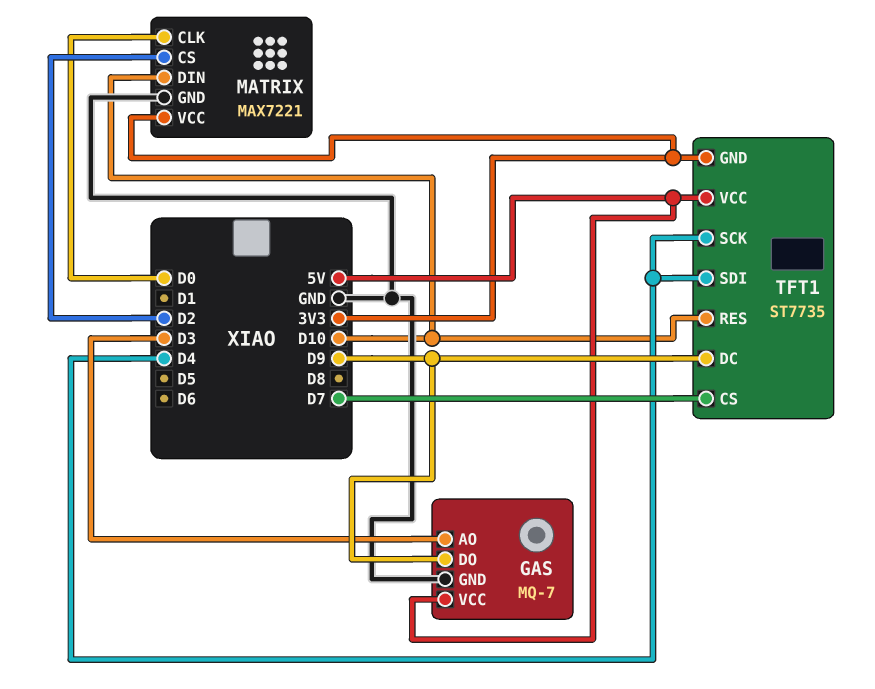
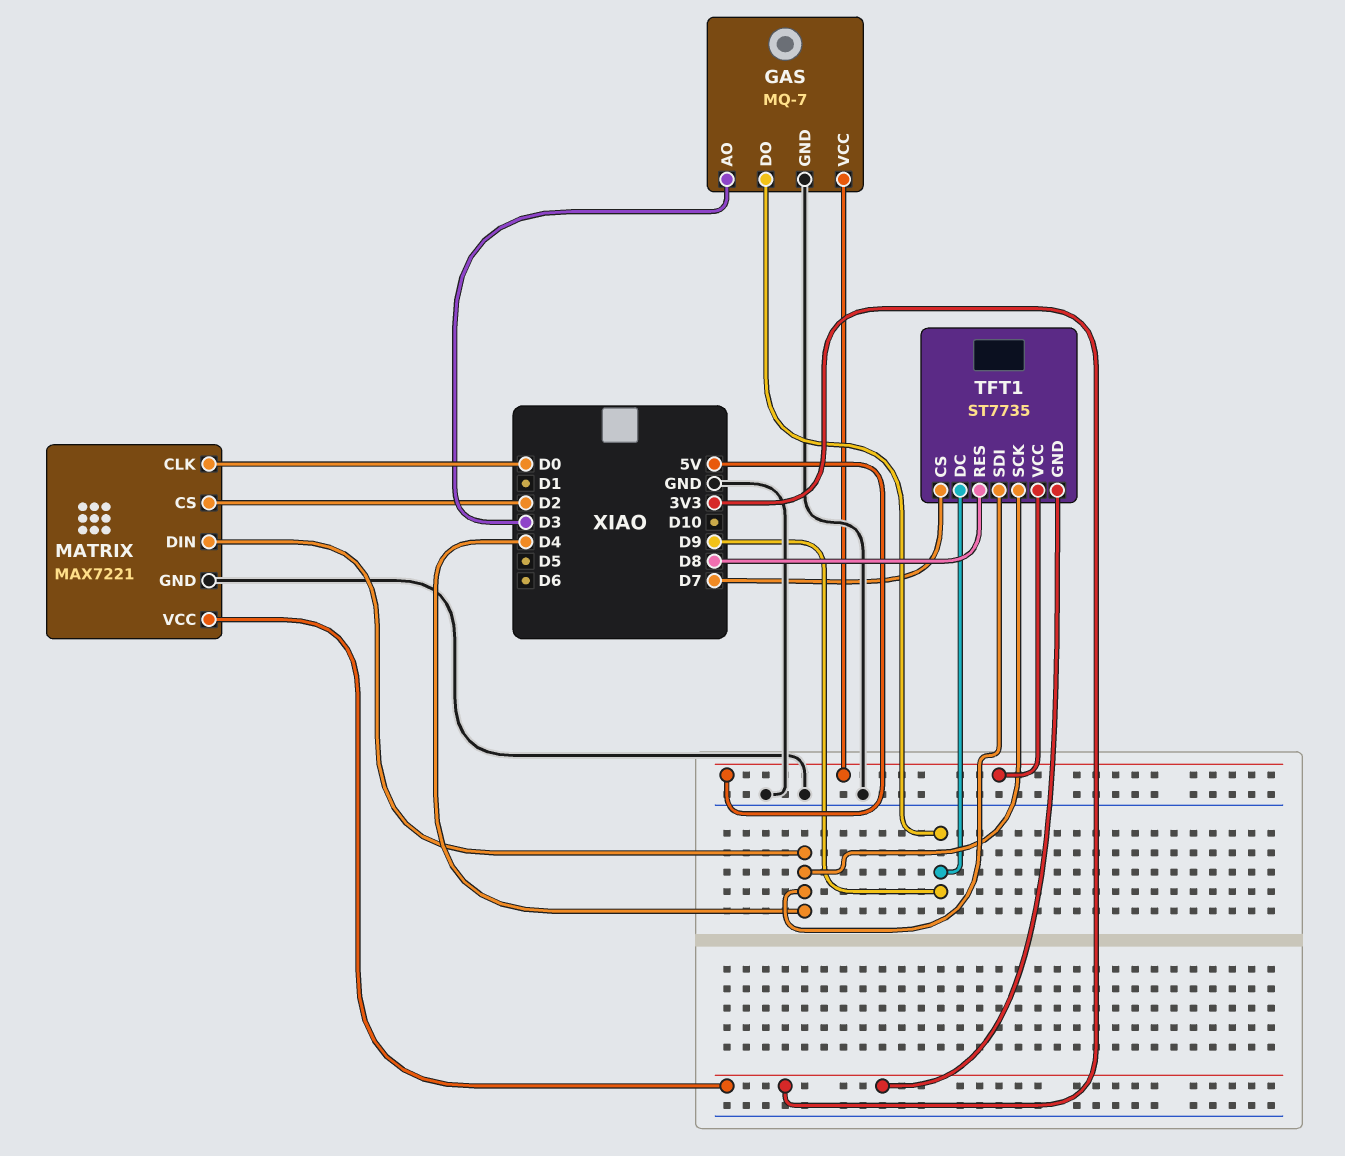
MATRIX pin DIN: D10 -> D4
TFT1 pin RES: D10 -> D8

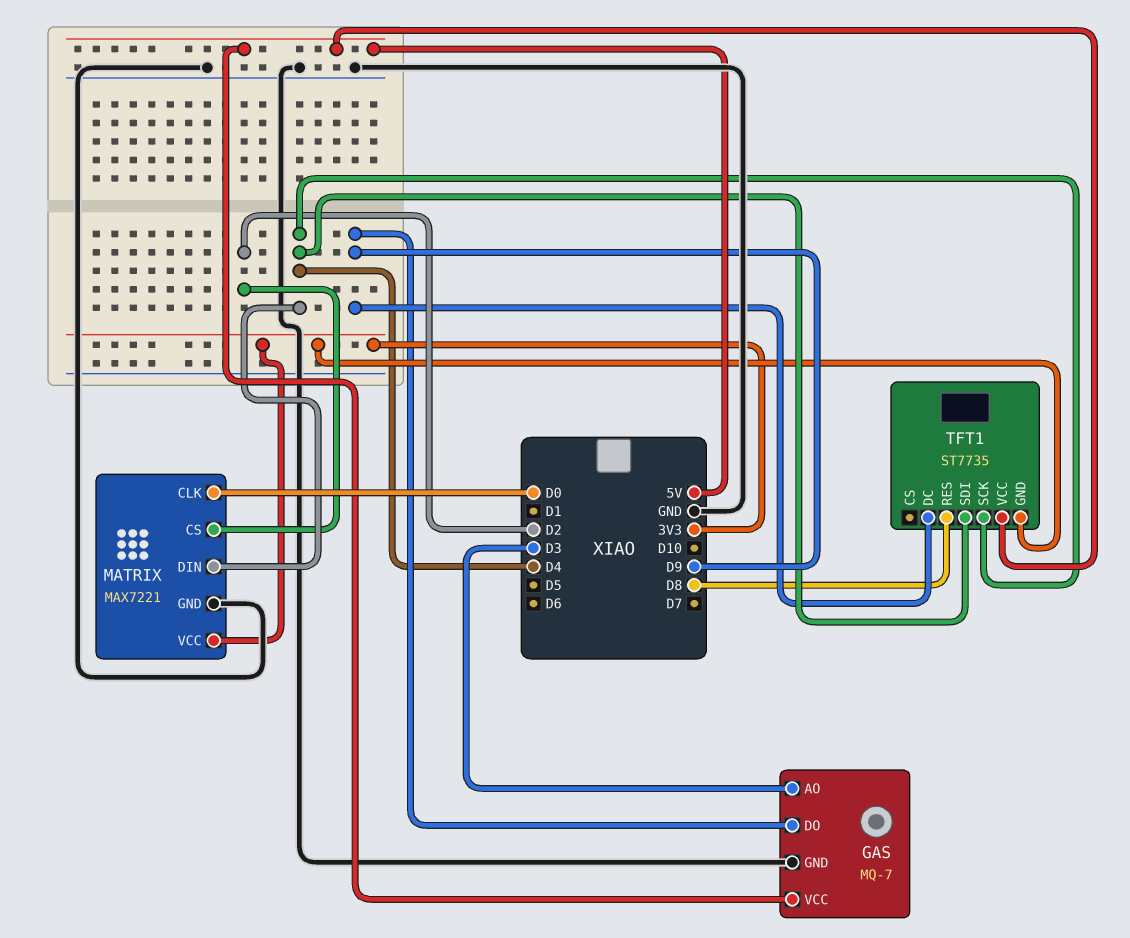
TFT1 pin CS: D7 -> none

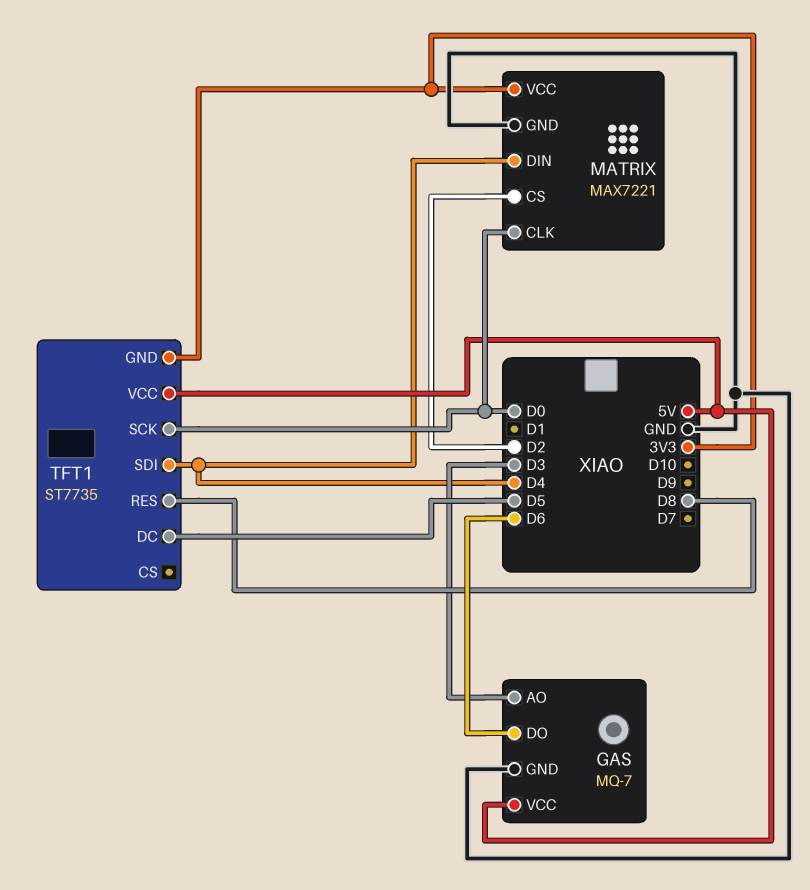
GAS pin DO: D9 -> D6
TFT1 pin DC: D9 -> D5
TFT1 pin SCK: D4 -> D0

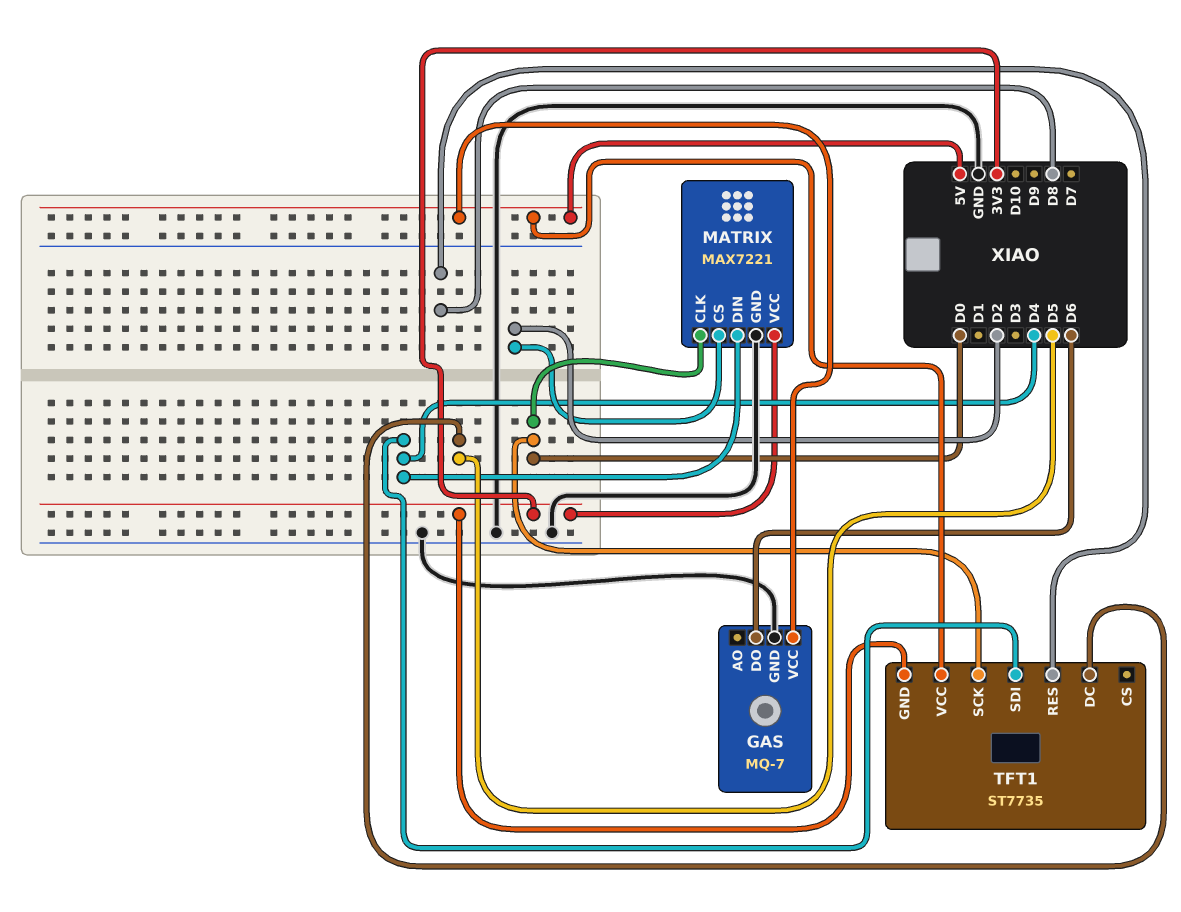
GAS pin AO: D3 -> none

